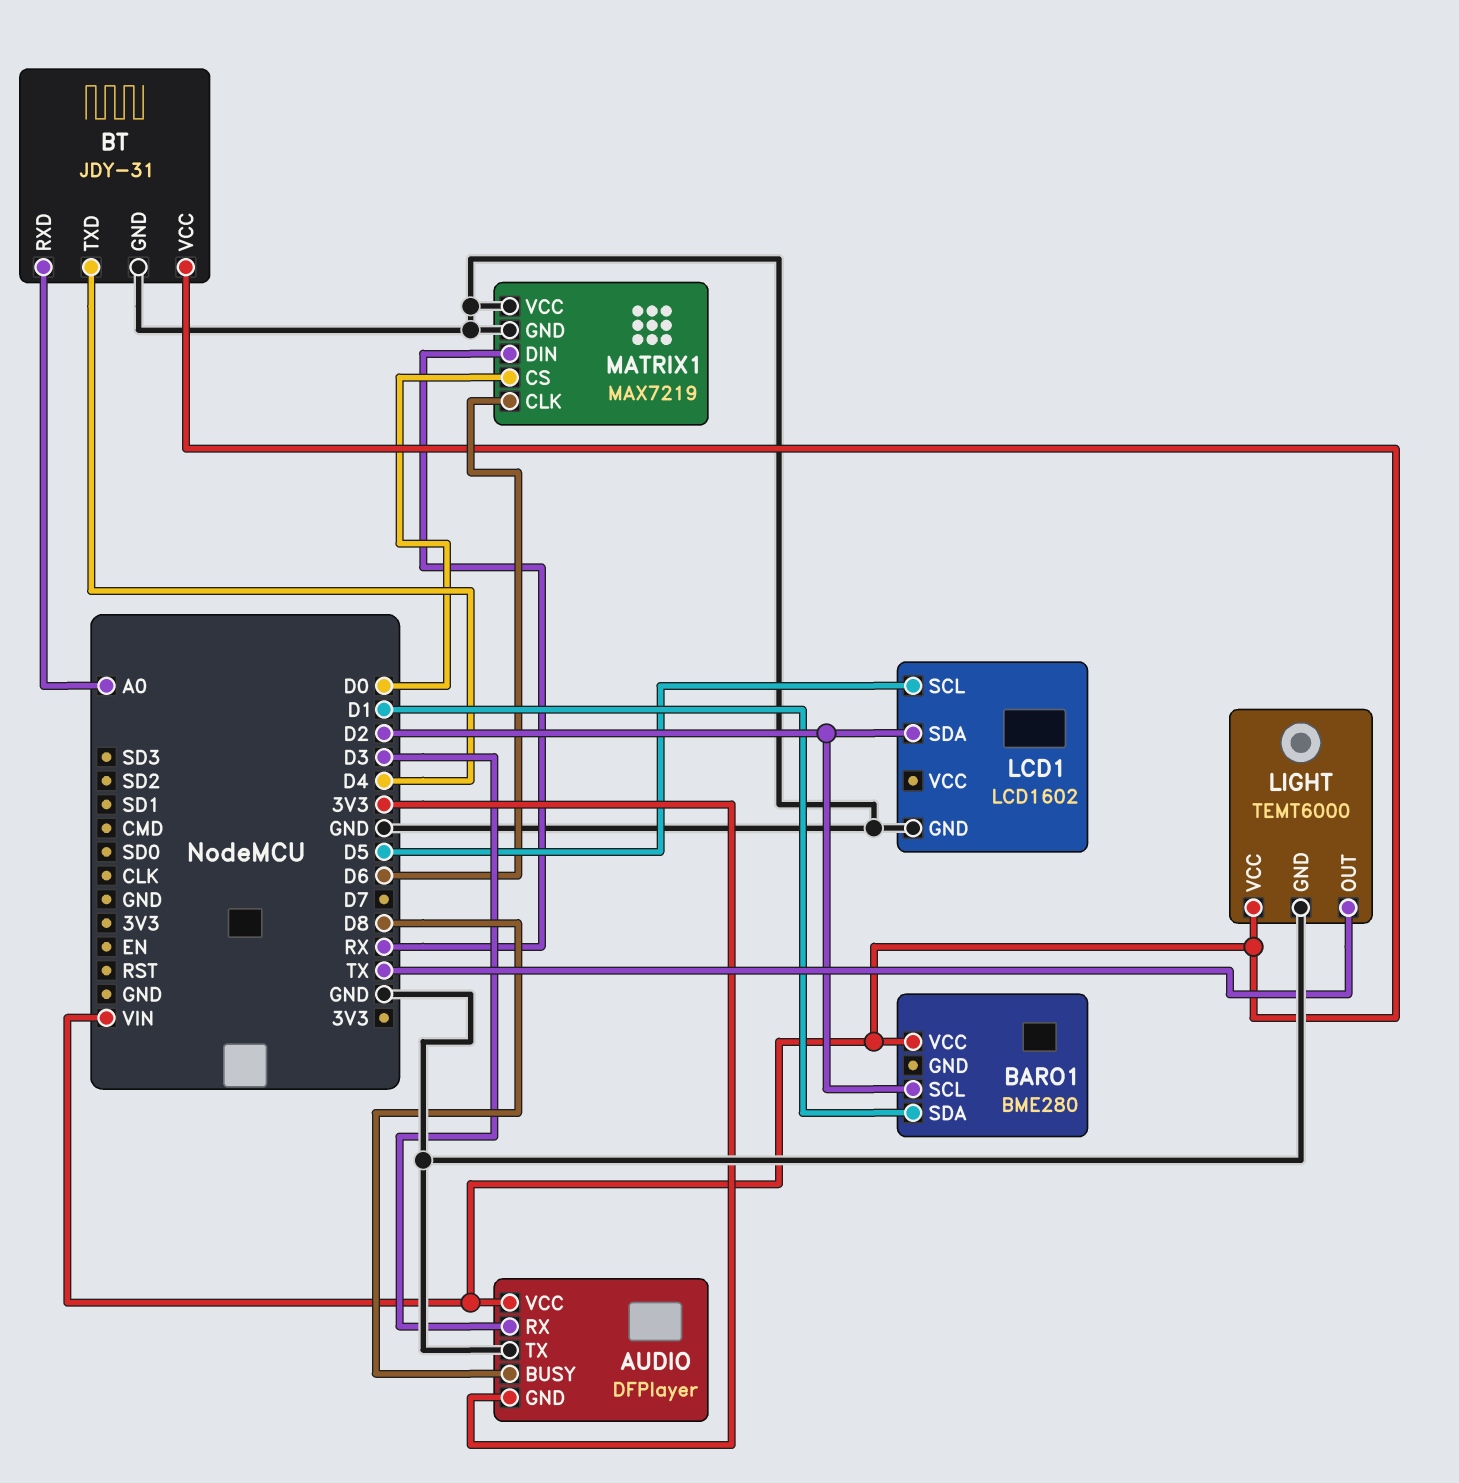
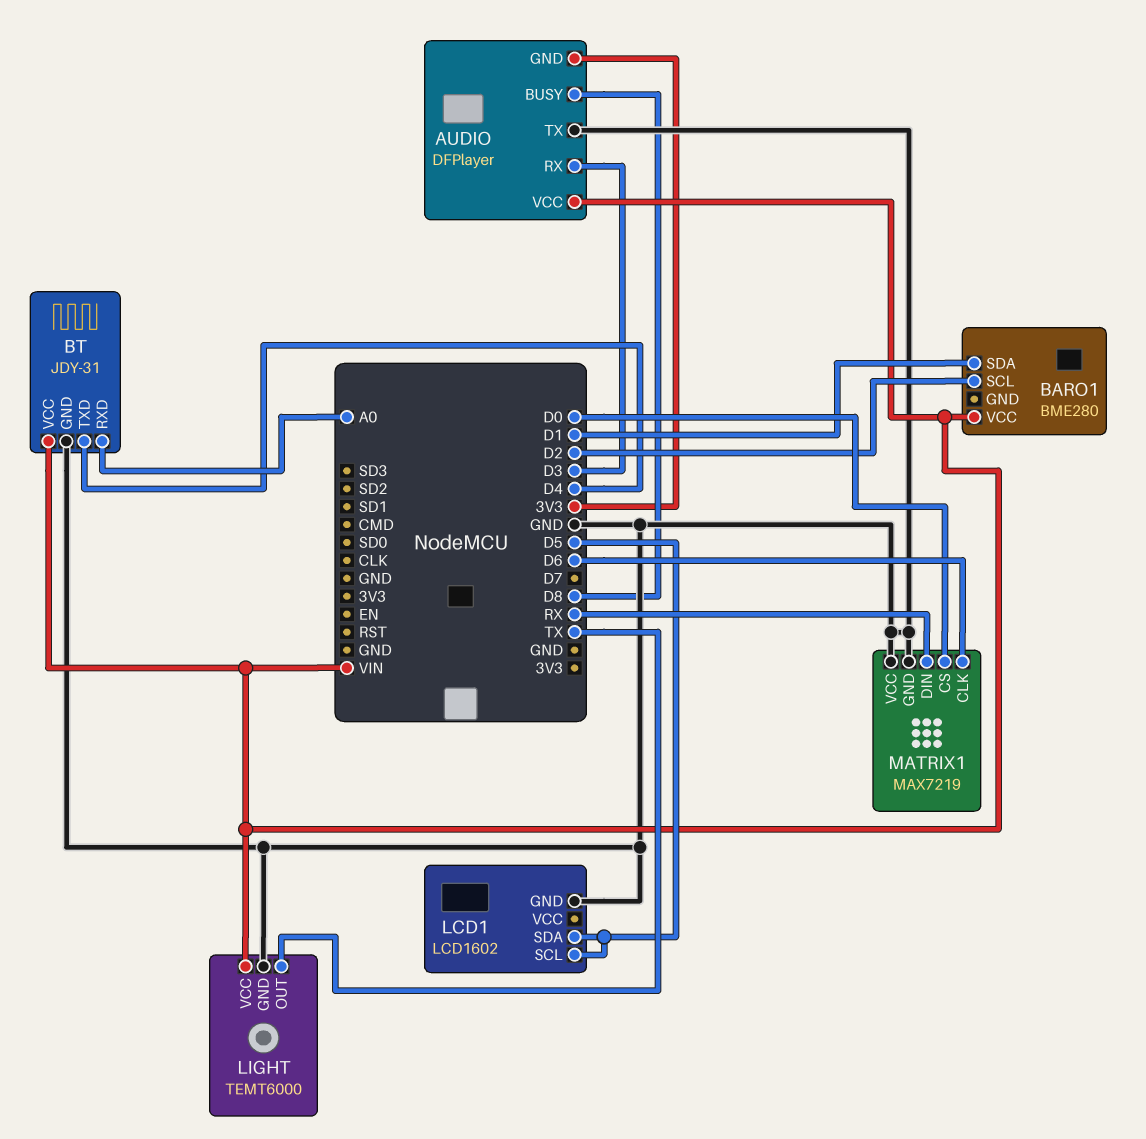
LCD1 pin SDA: D2 -> D5

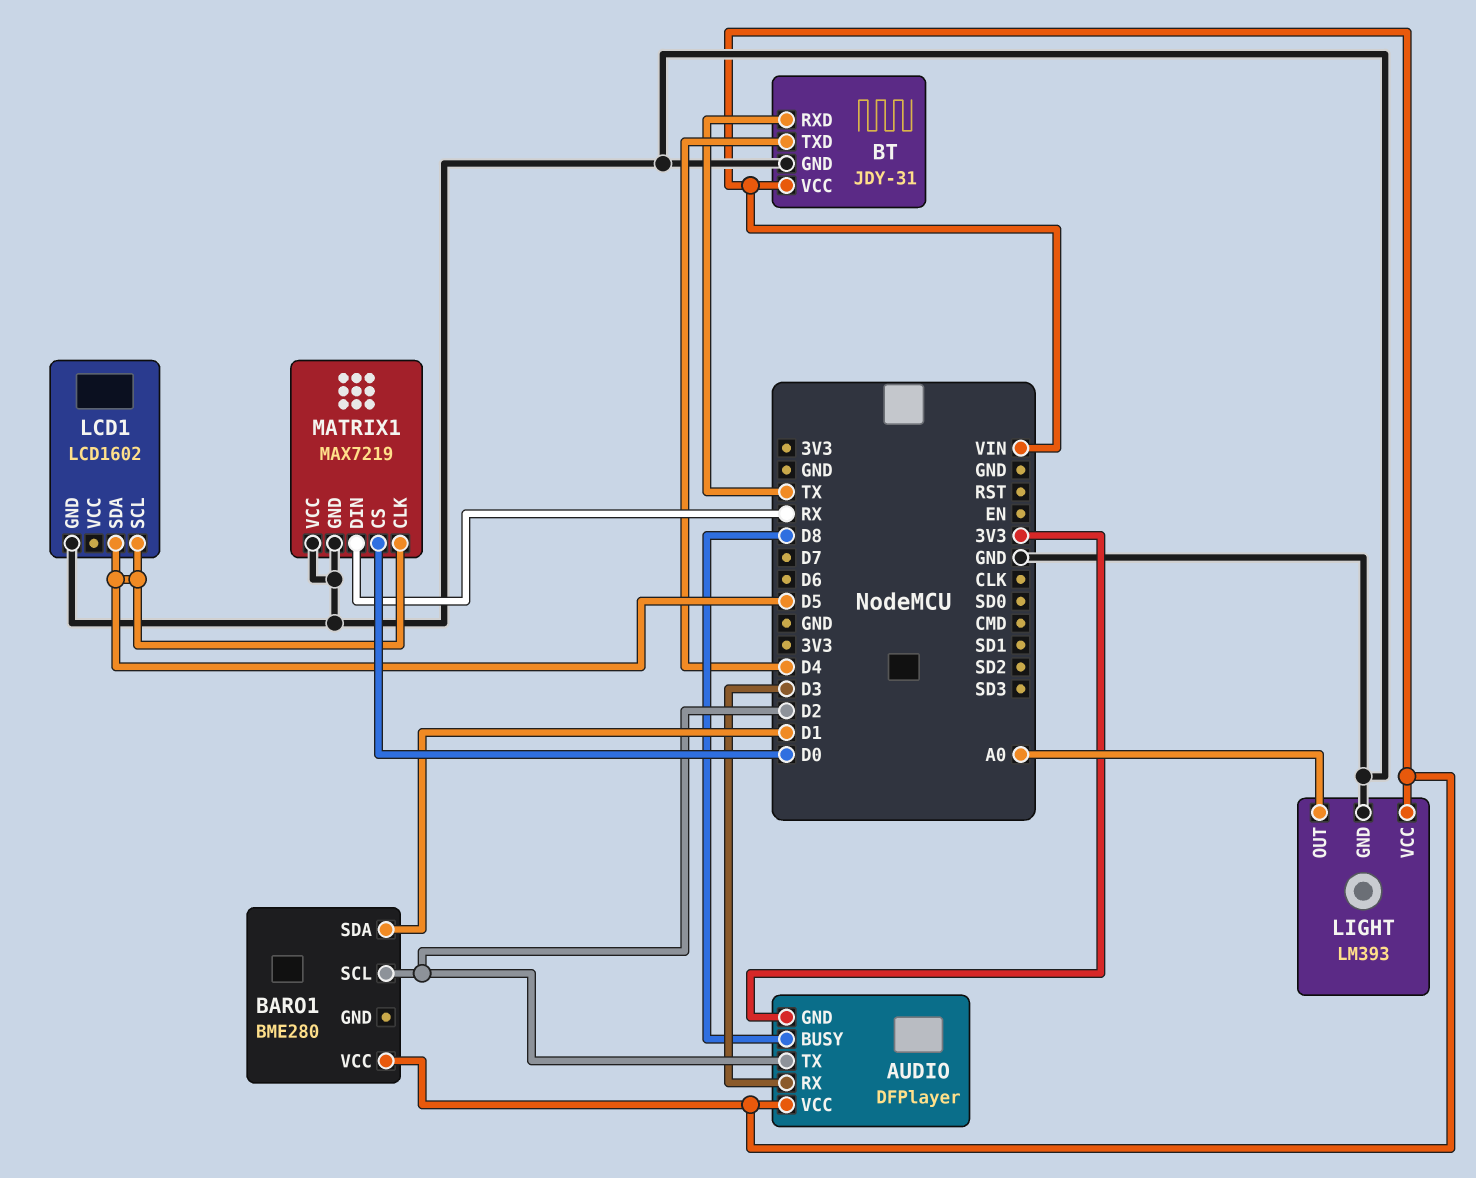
AUDIO pin TX: GND -> D2
BT pin RXD: A0 -> TX
LIGHT: TEMT6000 -> LM393
LIGHT pin OUT: TX -> A0
MATRIX1 pin CLK: D6 -> D5

